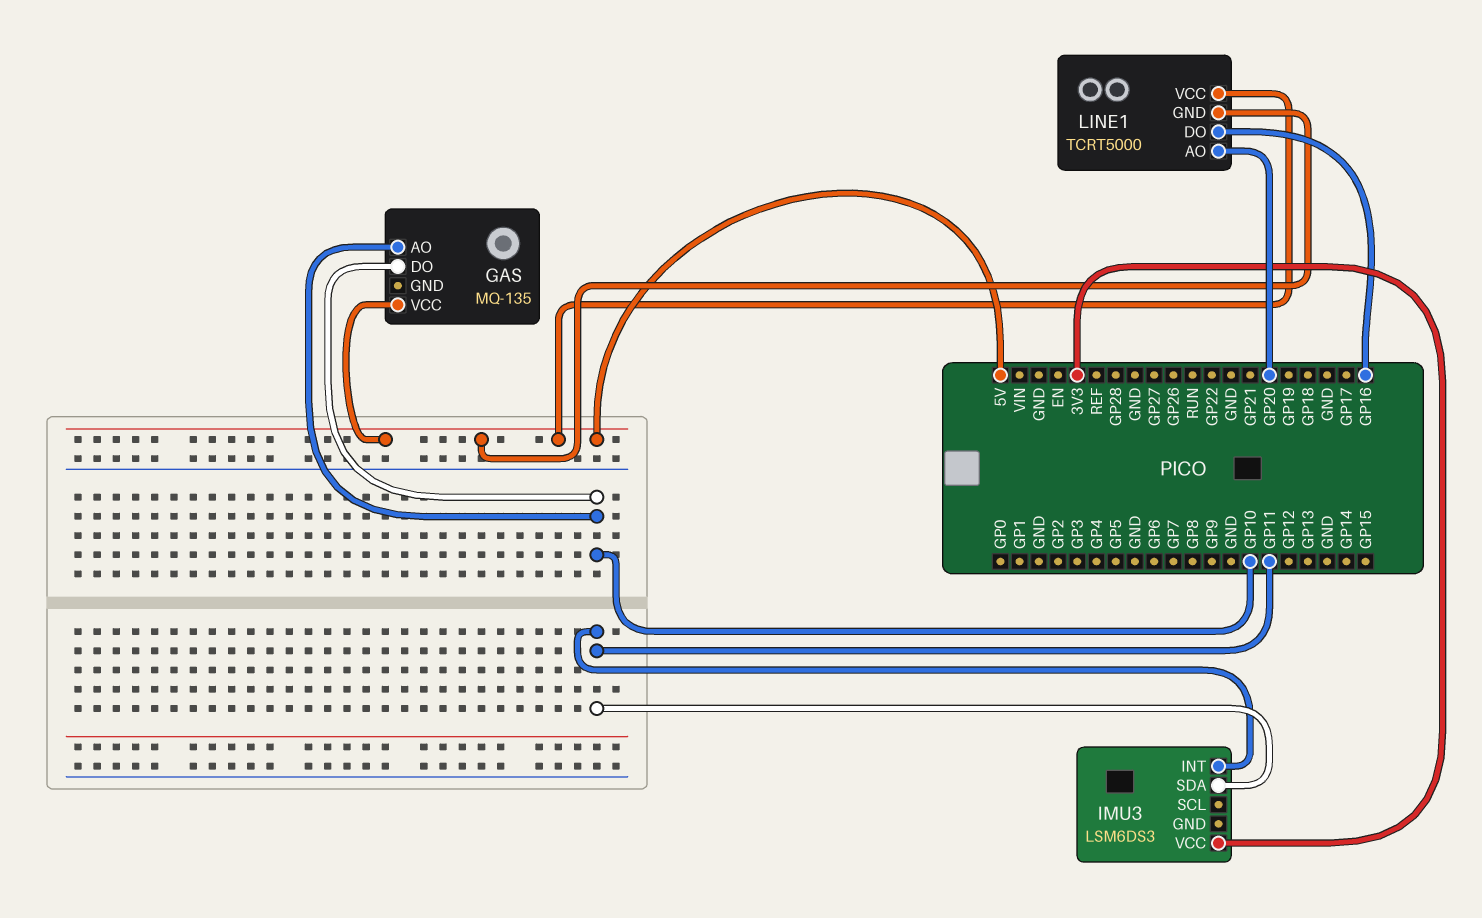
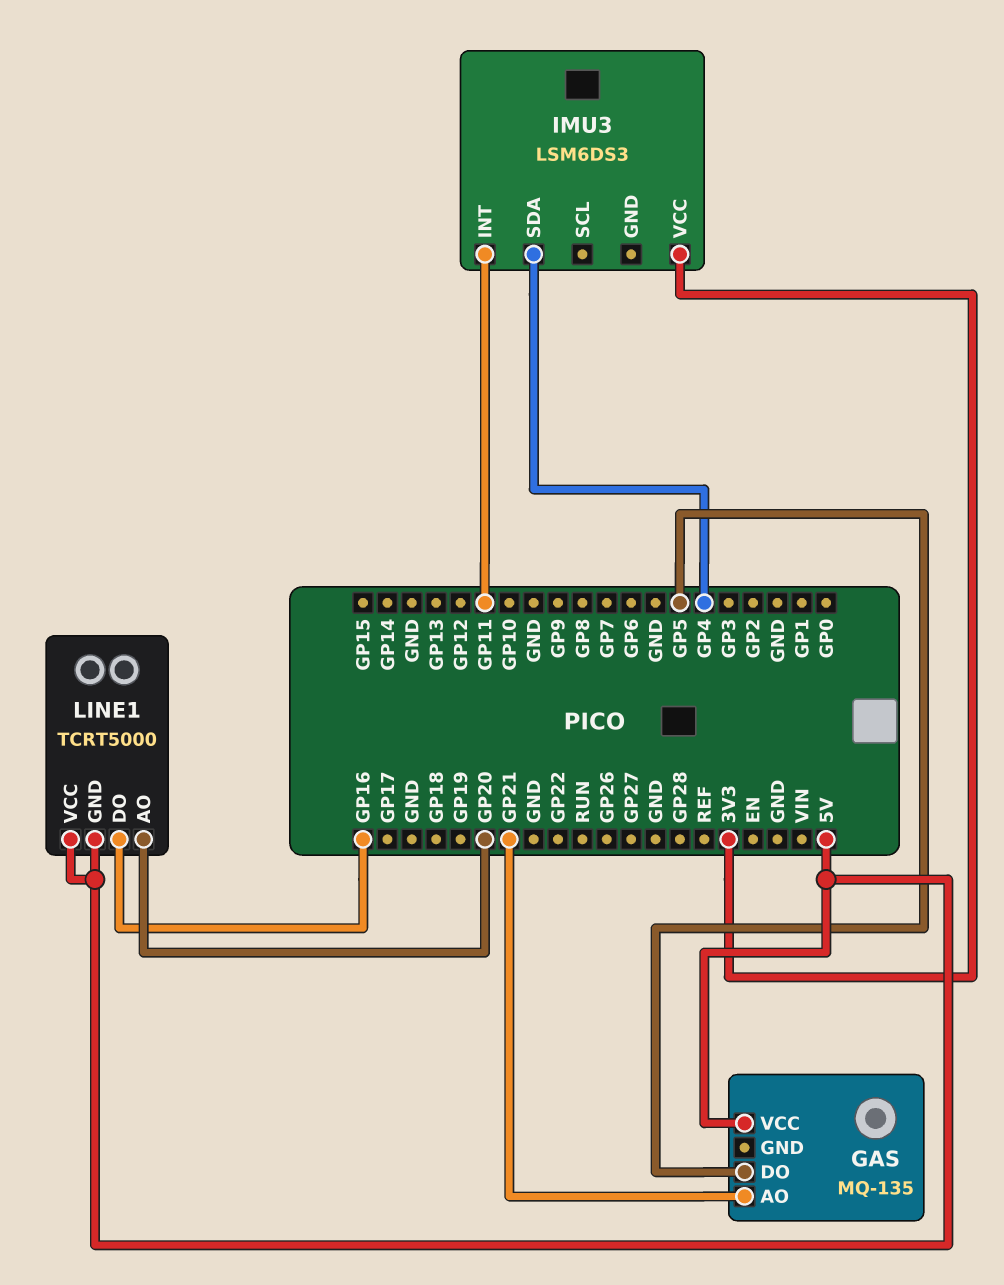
GAS pin AO: GP10 -> GP21
GAS pin DO: GP10 -> GP5
IMU3 pin SDA: GP11 -> GP4

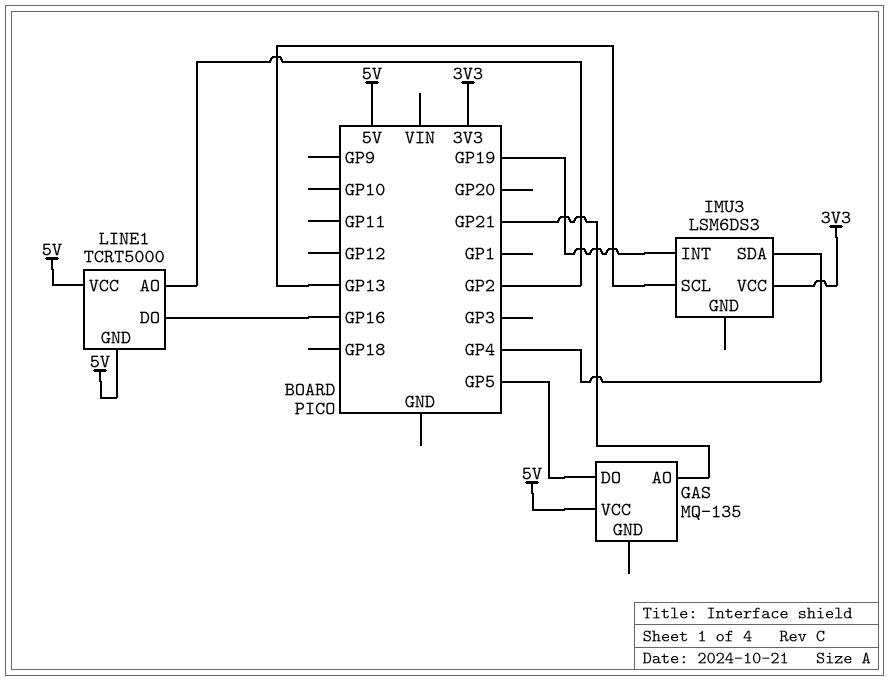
IMU3 pin INT: GP11 -> GP19
IMU3 pin SCL: none -> GP13
LINE1 pin AO: GP20 -> GP2

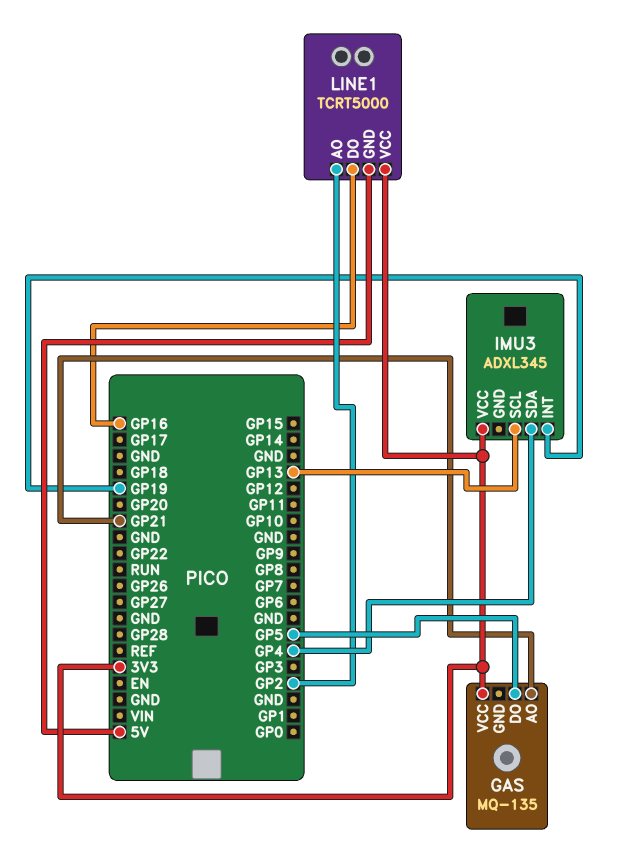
GAS pin VCC: 5V -> 3V3
IMU3: LSM6DS3 -> ADXL345
LINE1 pin VCC: 5V -> 3V3

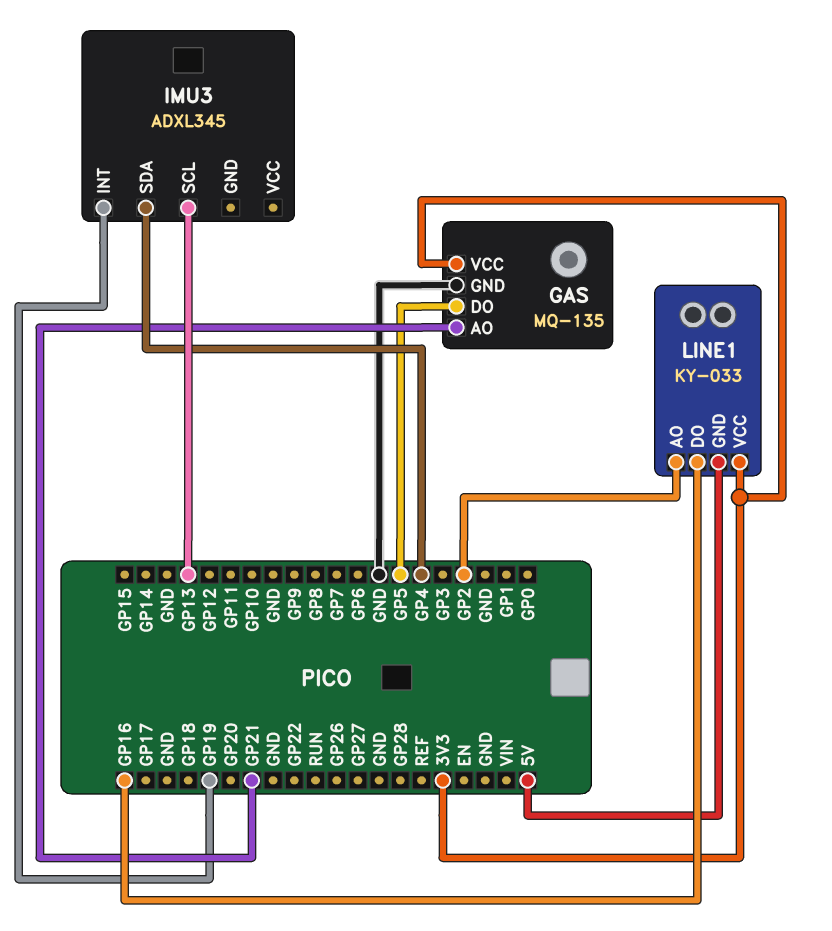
GAS pin GND: none -> GND
IMU3 pin VCC: 3V3 -> none
LINE1: TCRT5000 -> KY-033

